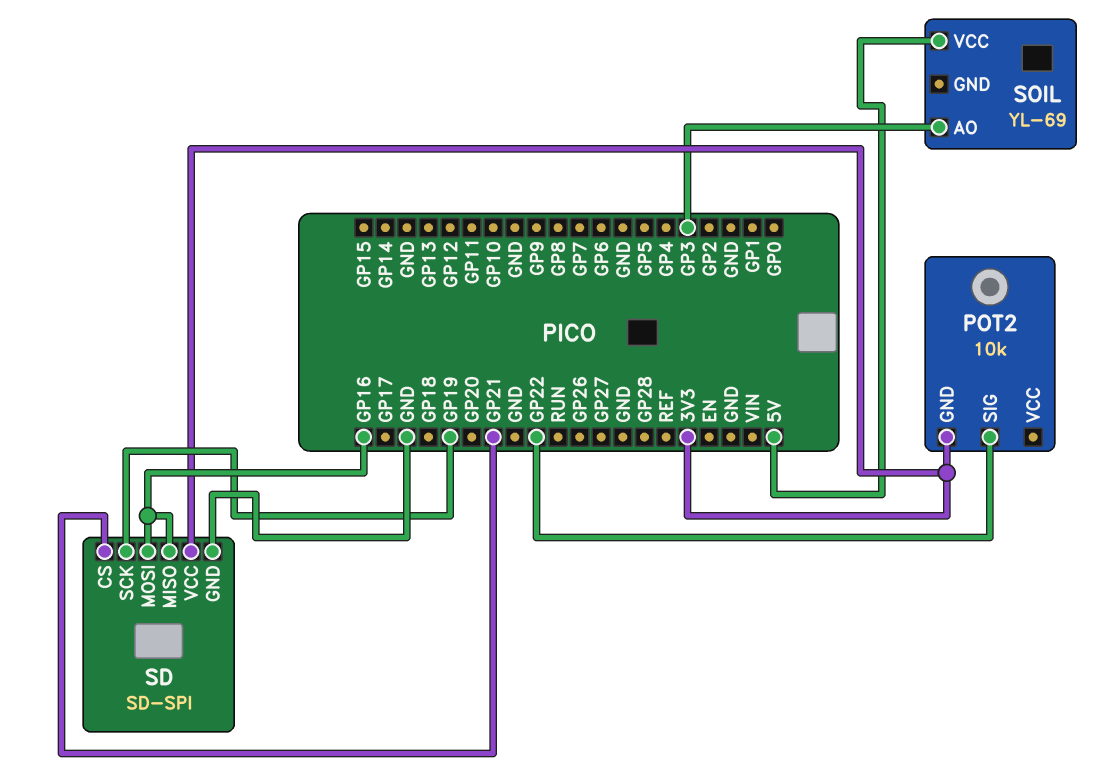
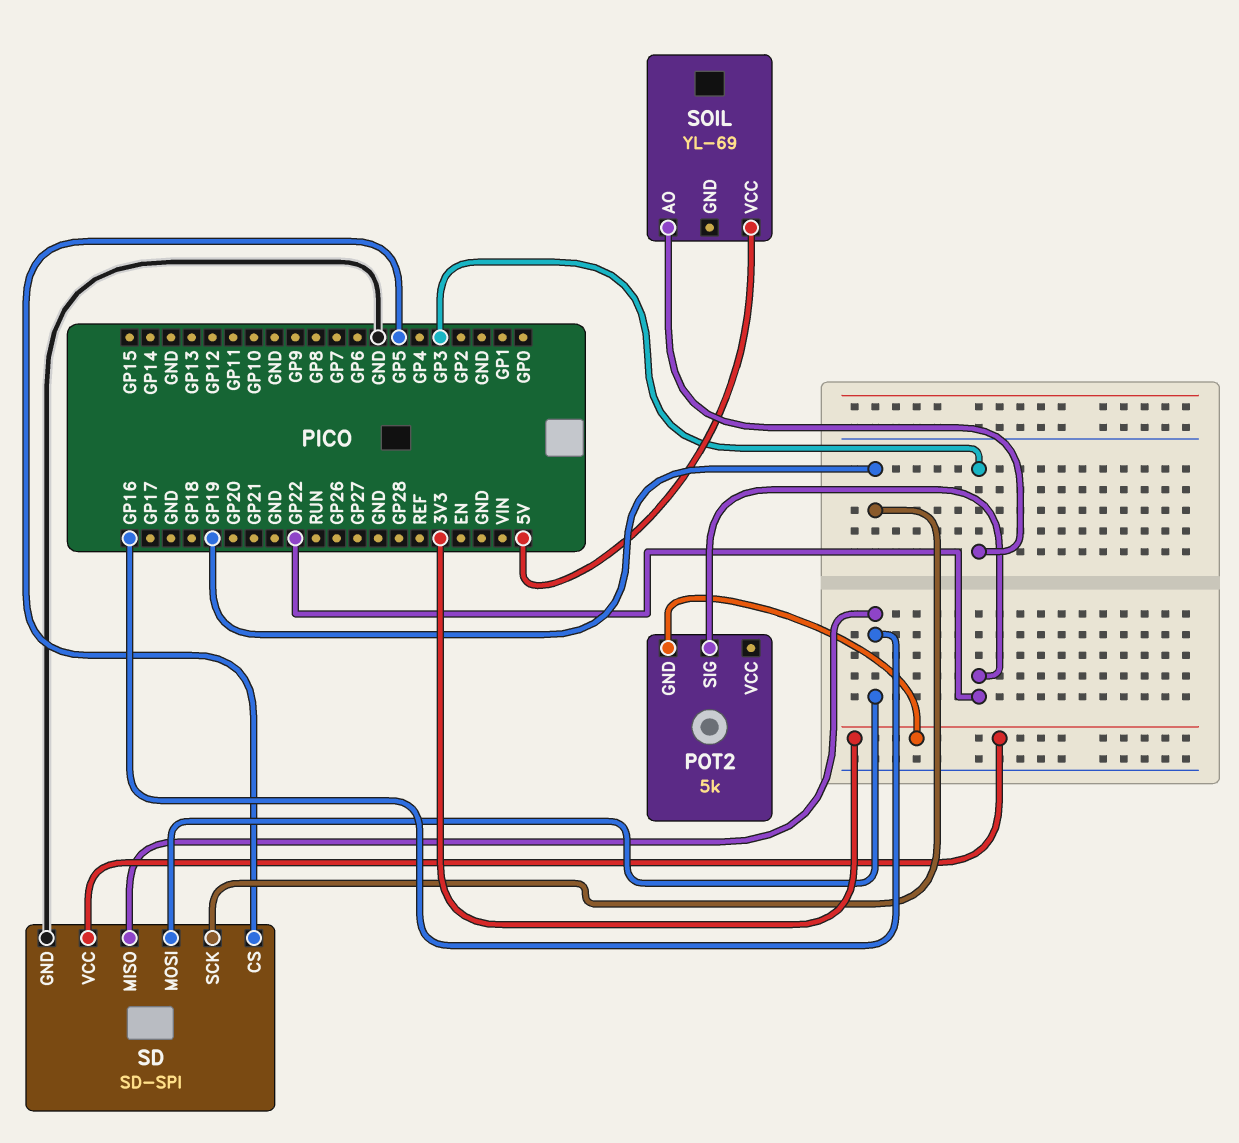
POT2: 10k -> 5k
SD pin CS: GP21 -> GP5

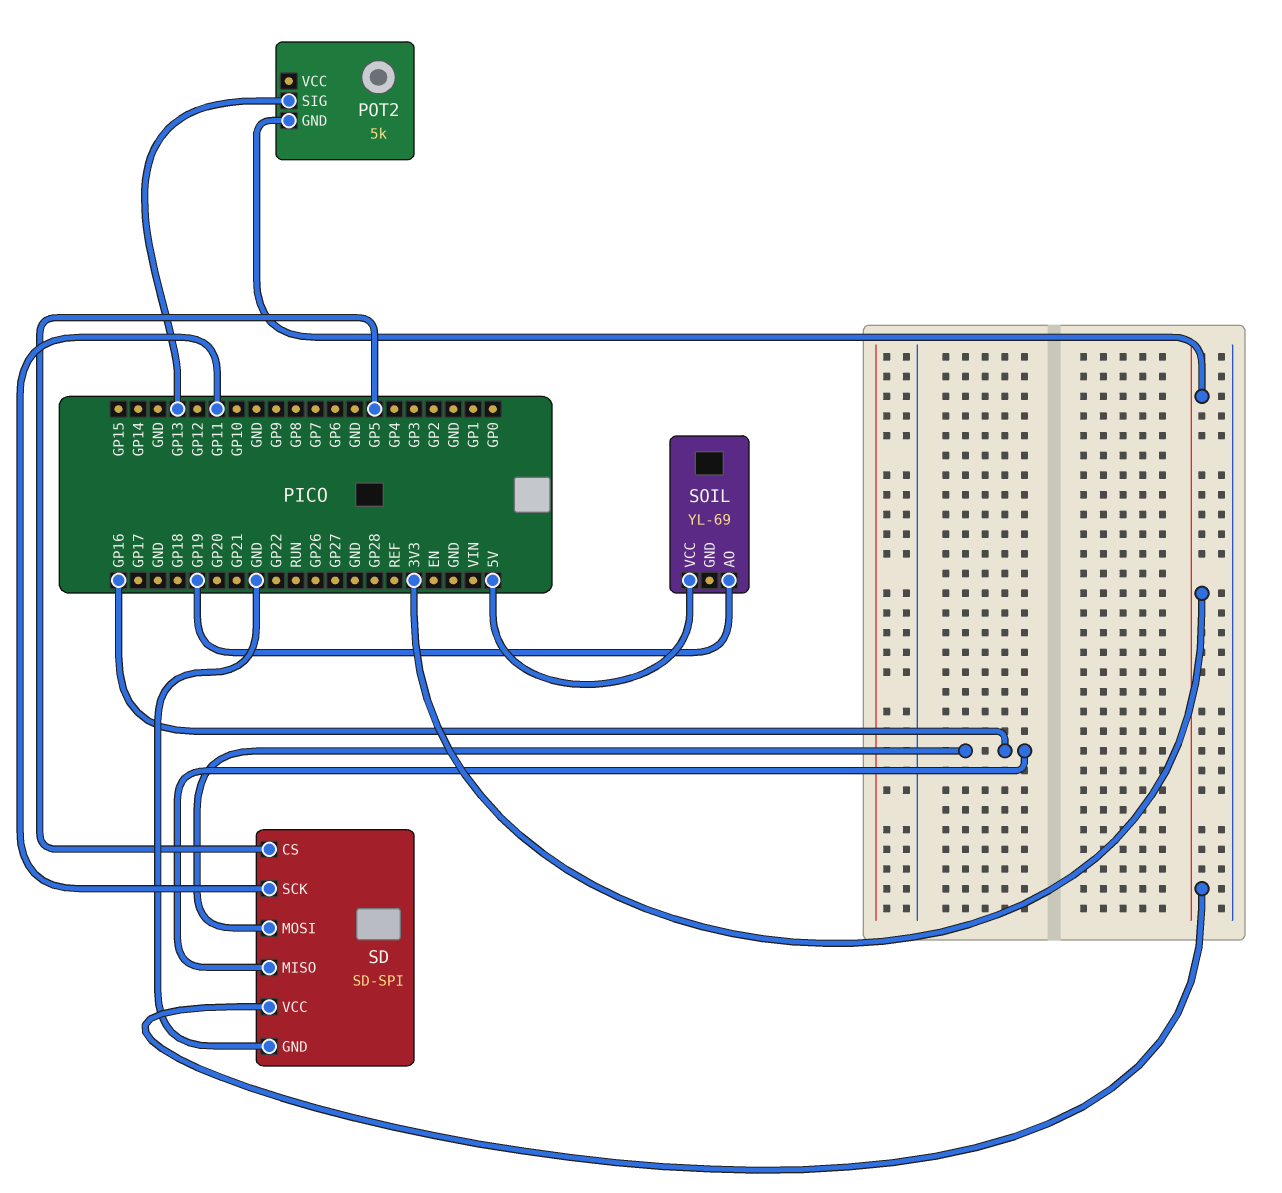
POT2 pin SIG: GP22 -> GP13
SD pin SCK: GP19 -> GP11
SOIL pin AO: GP3 -> GP19

